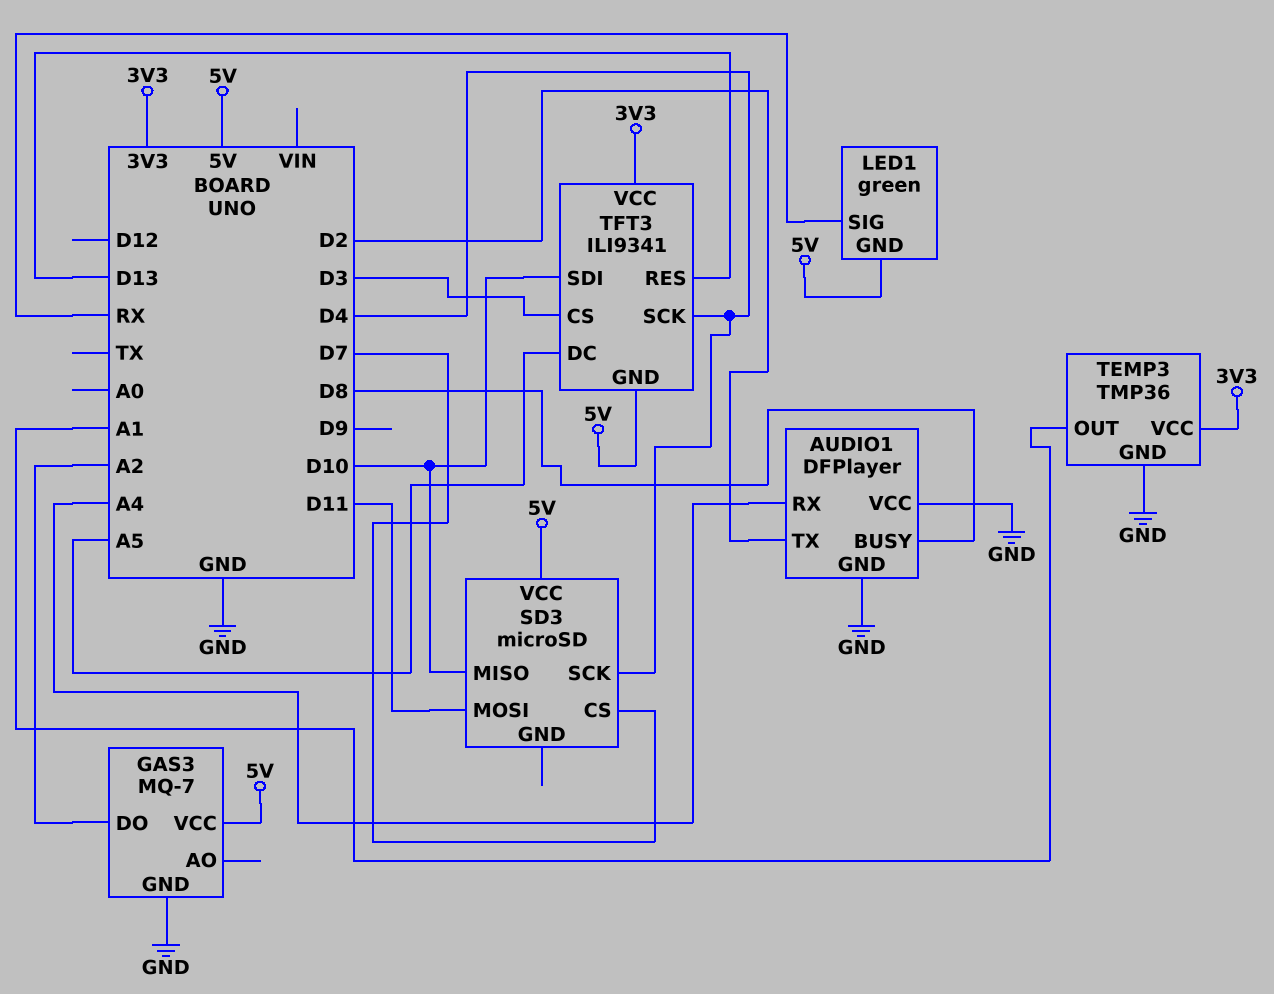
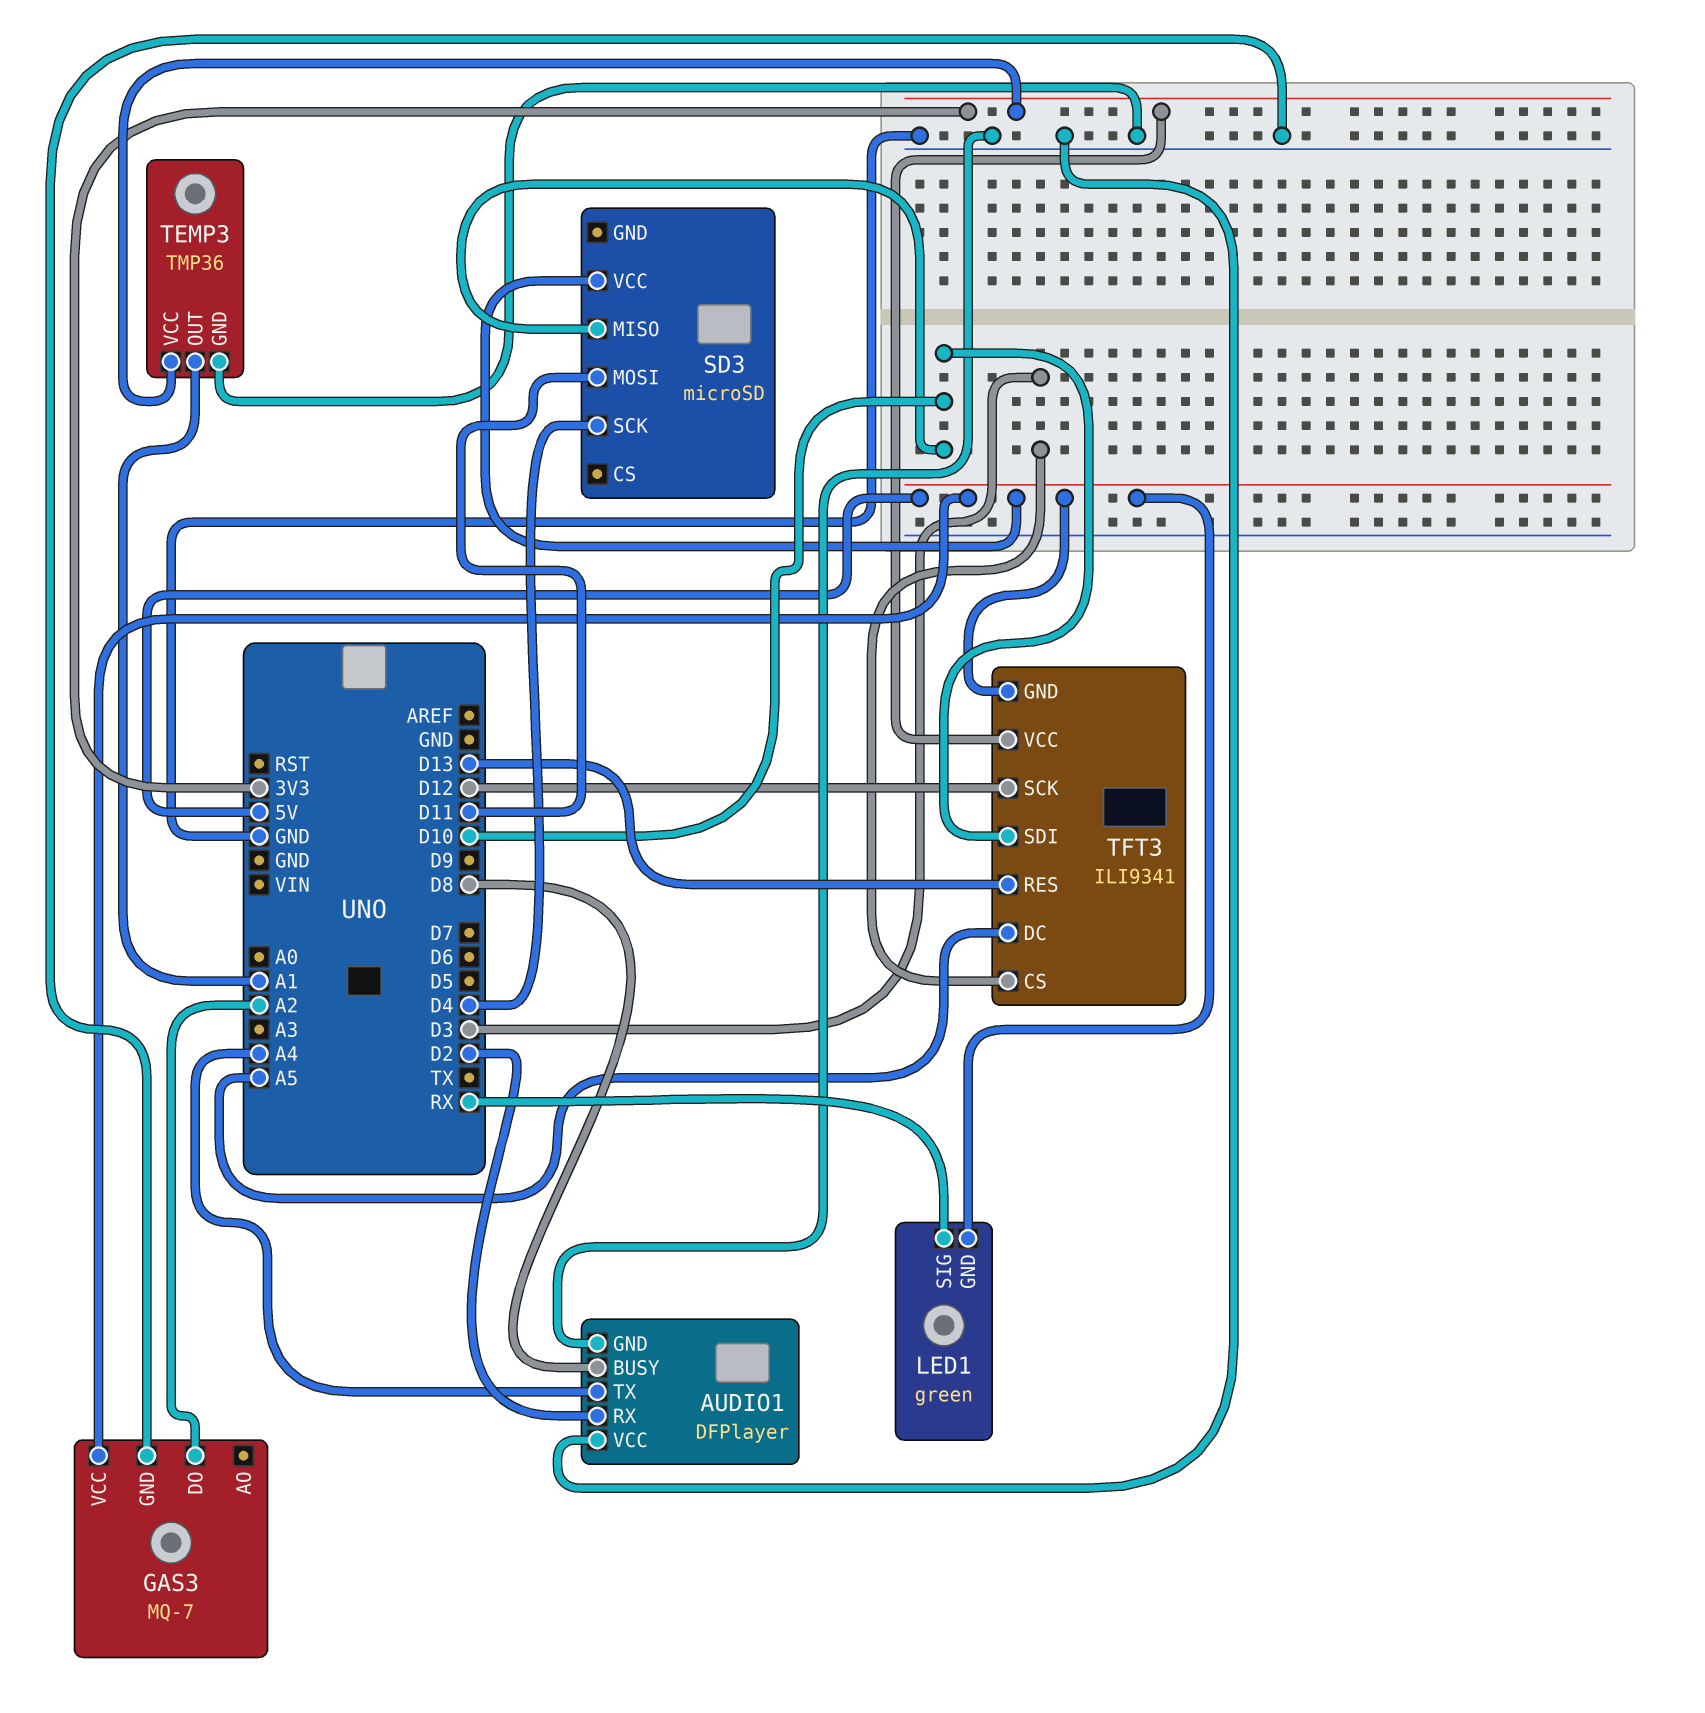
AUDIO1 pin RX: A4 -> D2
AUDIO1 pin TX: D2 -> A4
SD3 pin CS: D7 -> none
TFT3 pin SCK: D4 -> D12

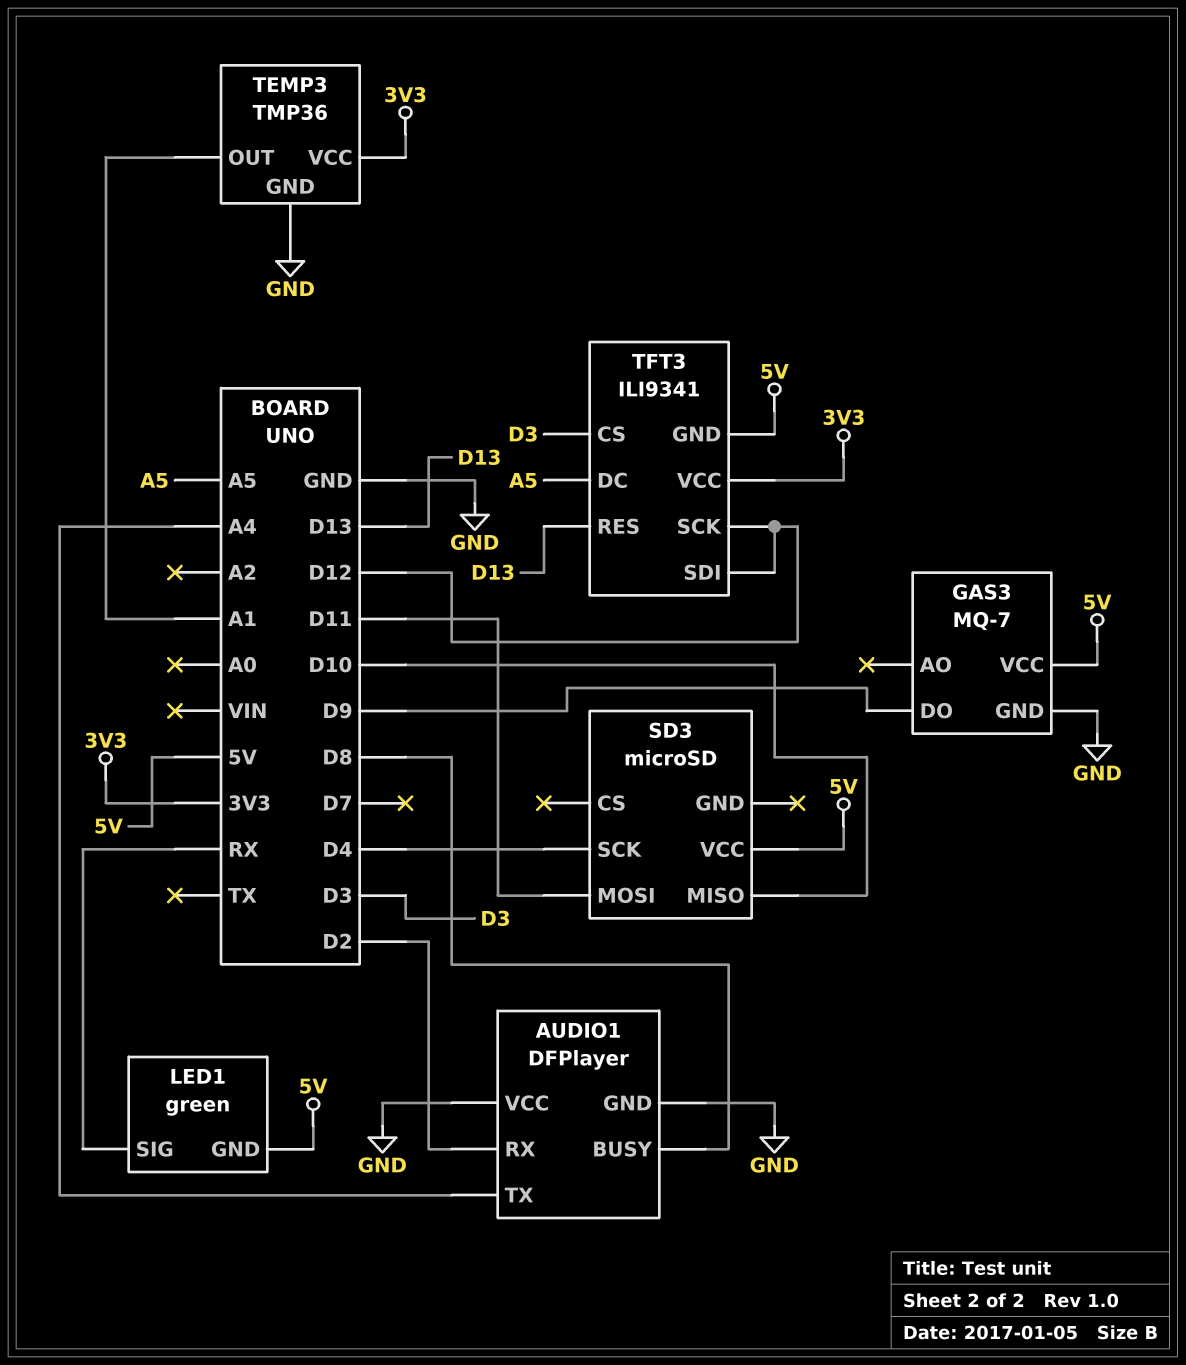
GAS3 pin DO: A2 -> D9
TFT3 pin SDI: D10 -> D12

